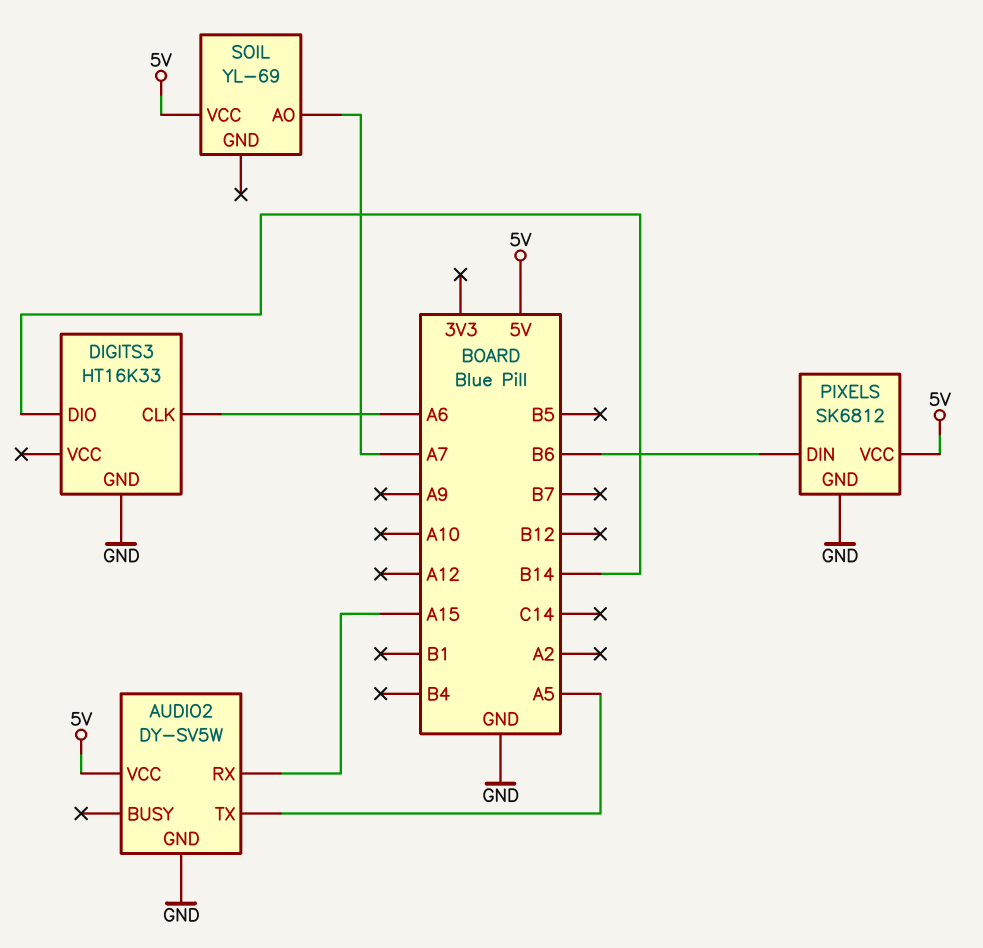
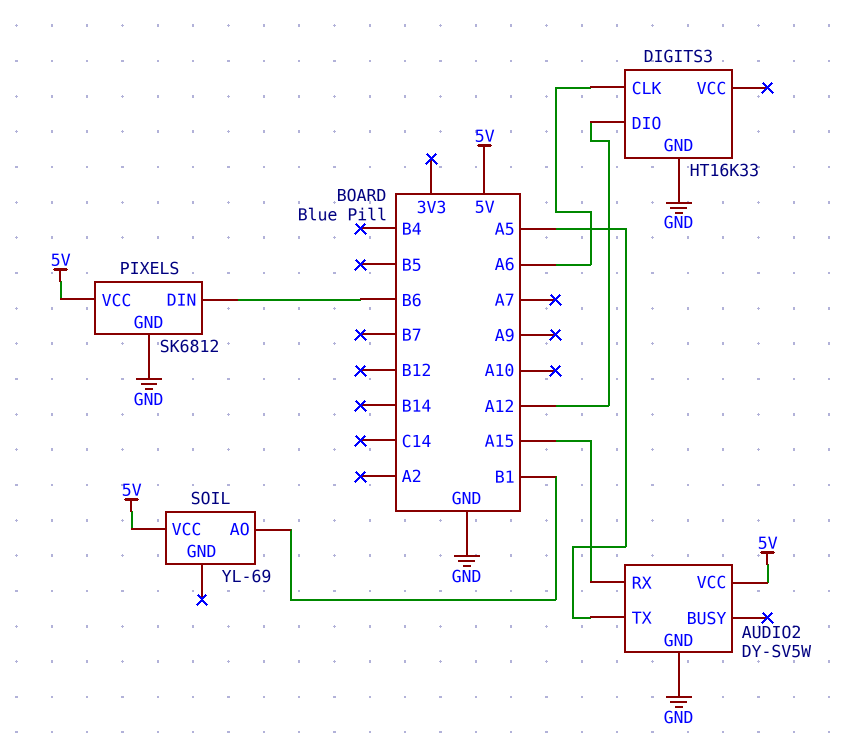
DIGITS3 pin DIO: B14 -> A12
SOIL pin AO: A7 -> B1

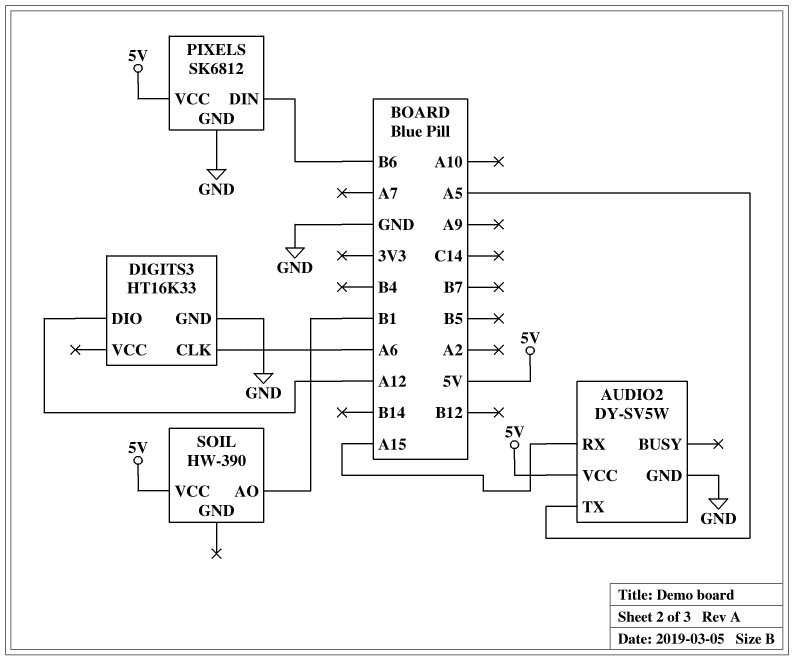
SOIL: YL-69 -> HW-390

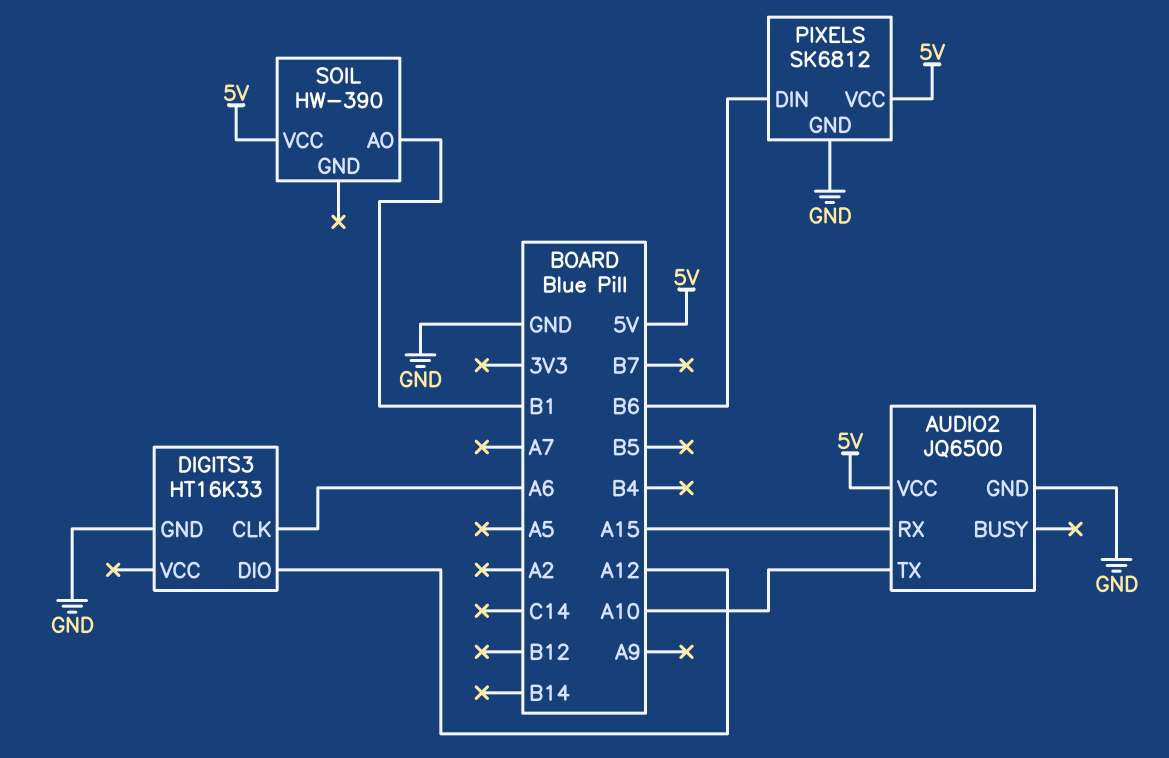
AUDIO2: DY-SV5W -> JQ6500
AUDIO2 pin TX: A5 -> A10

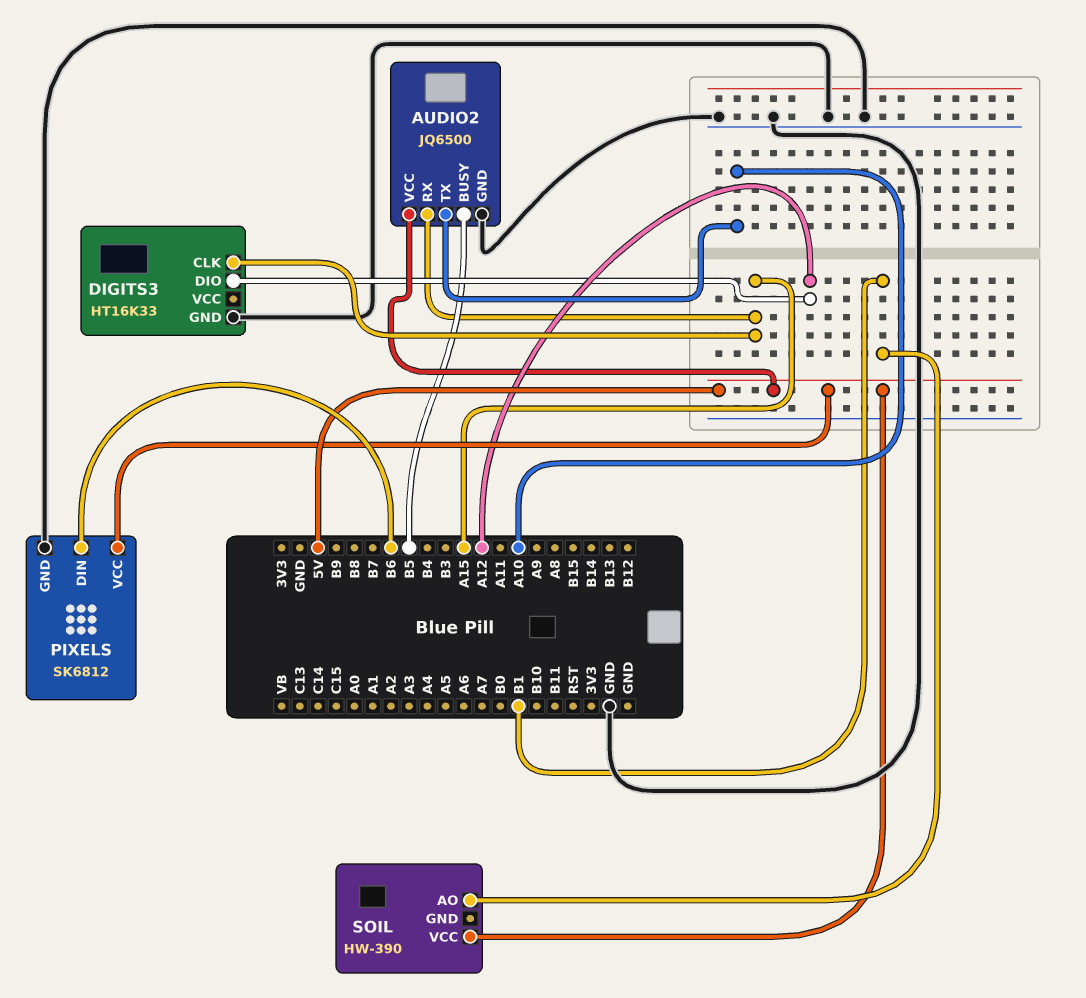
AUDIO2 pin BUSY: none -> B5
DIGITS3 pin CLK: A6 -> A15

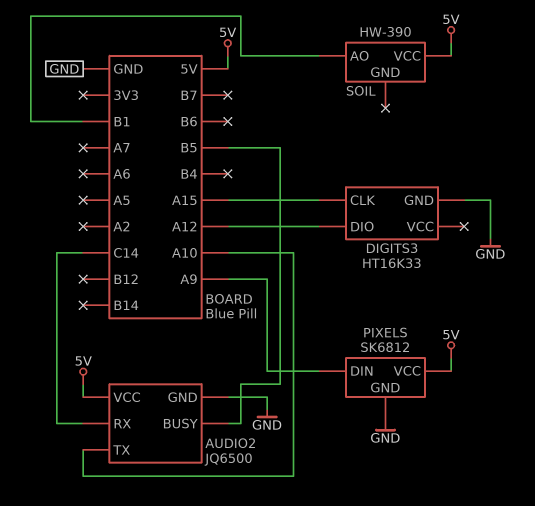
AUDIO2 pin RX: A15 -> C14
PIXELS pin DIN: B6 -> A9

